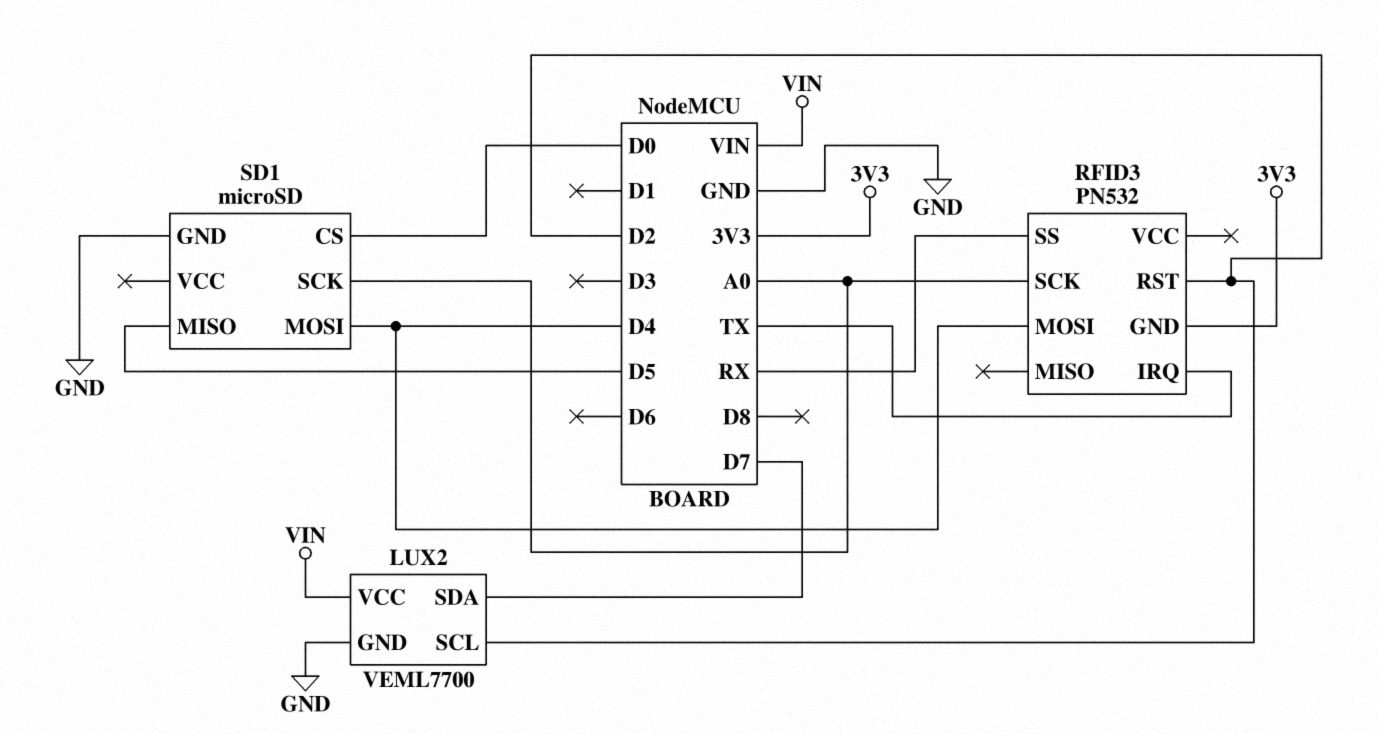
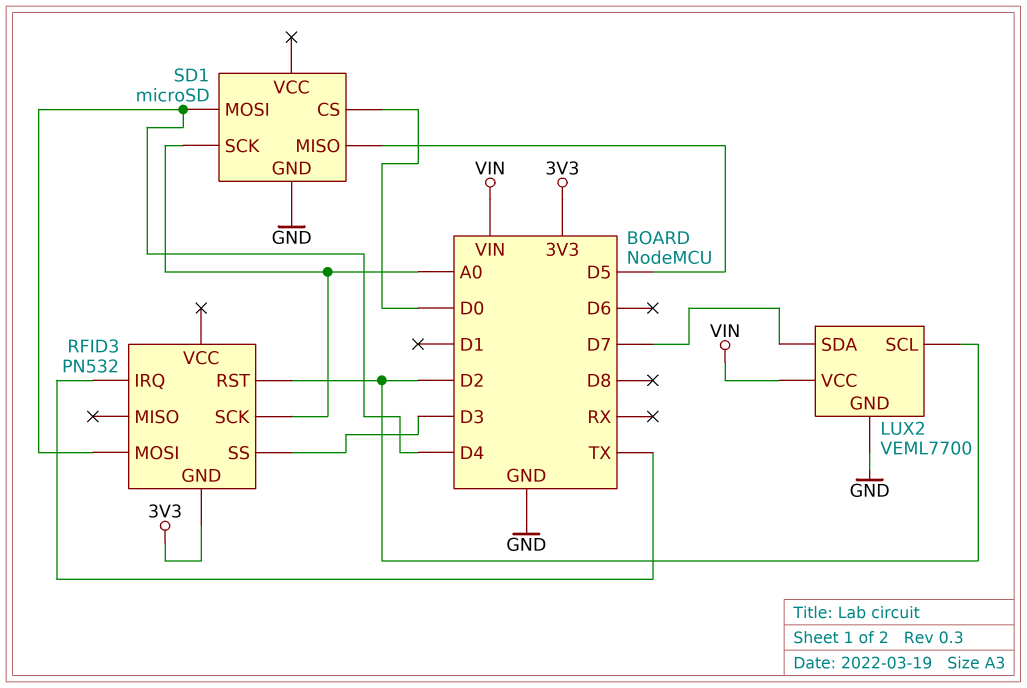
RFID3 pin SS: RX -> D3

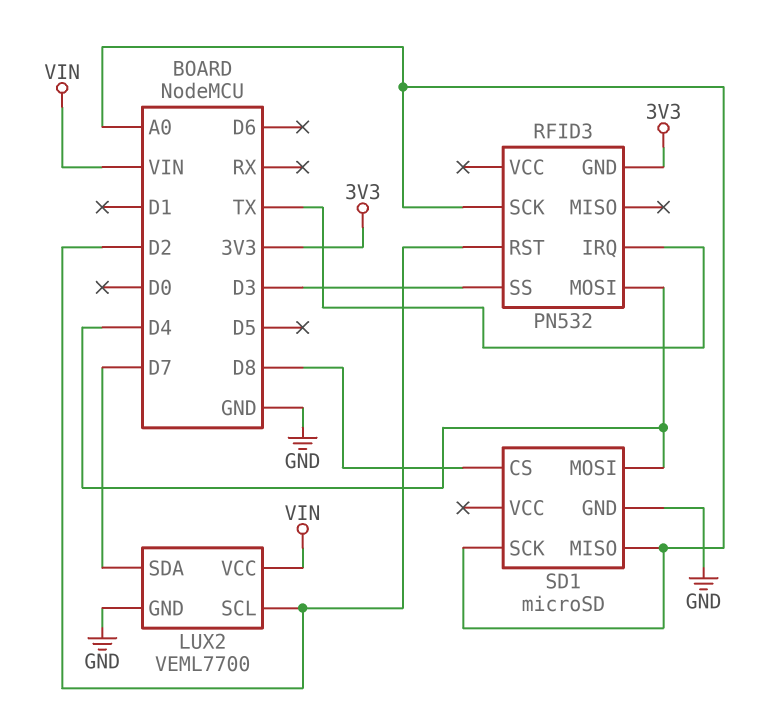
SD1 pin CS: D0 -> D8
SD1 pin MISO: D5 -> A0

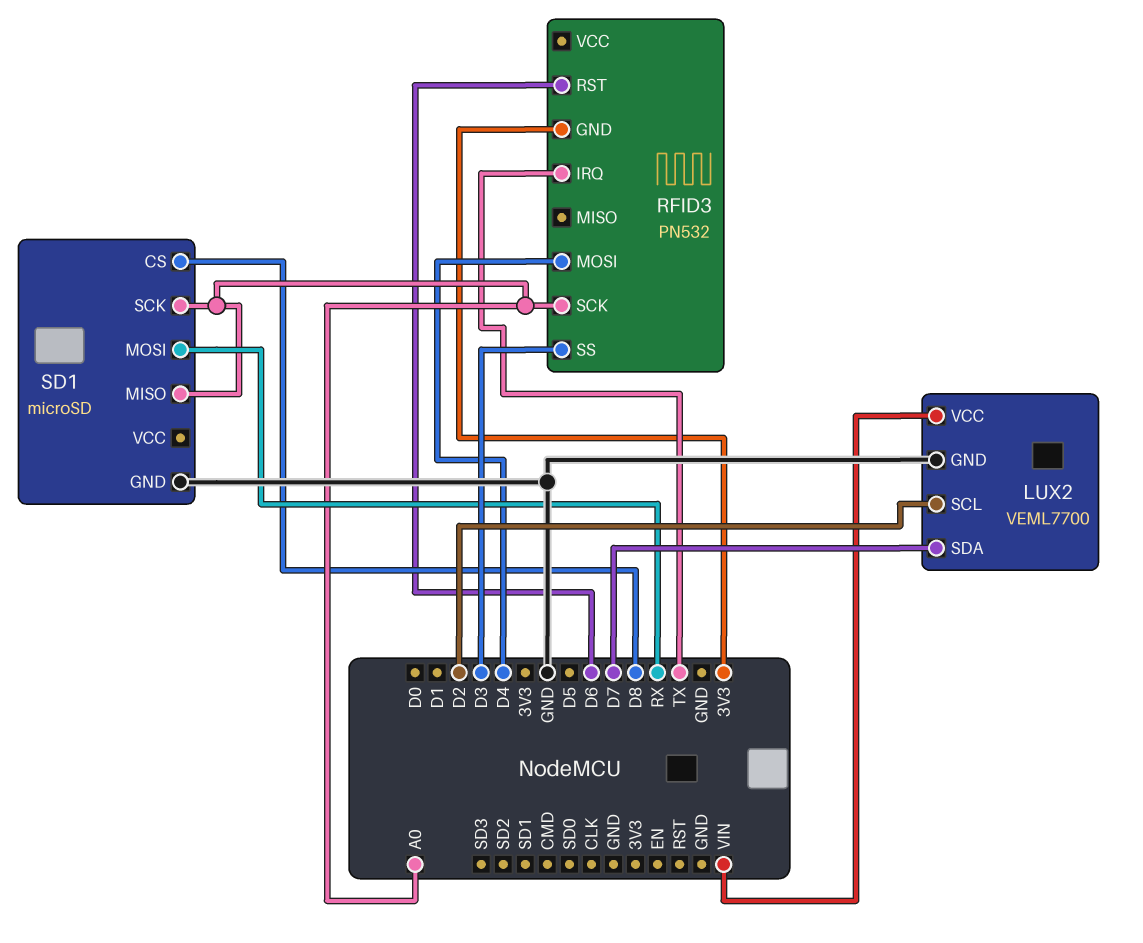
RFID3 pin RST: D2 -> D6
SD1 pin MOSI: D4 -> RX

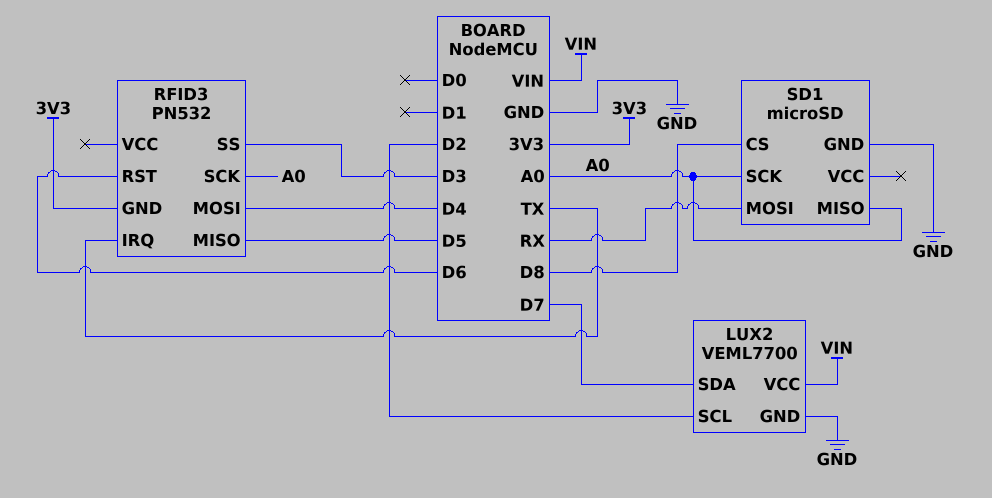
RFID3 pin MISO: none -> D5

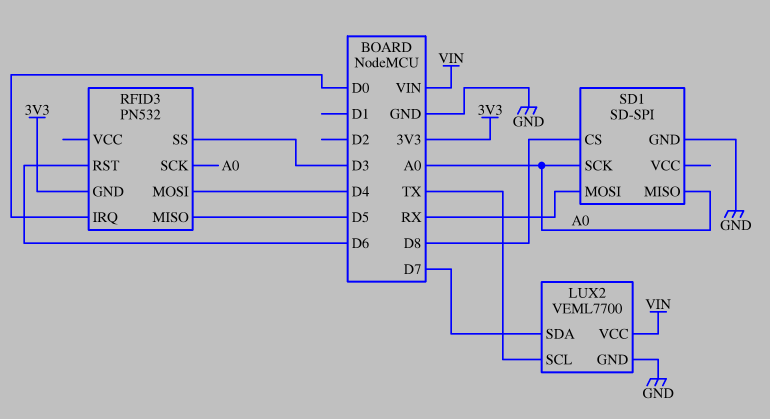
LUX2 pin SCL: D2 -> TX
RFID3 pin IRQ: TX -> D0
SD1: microSD -> SD-SPI

